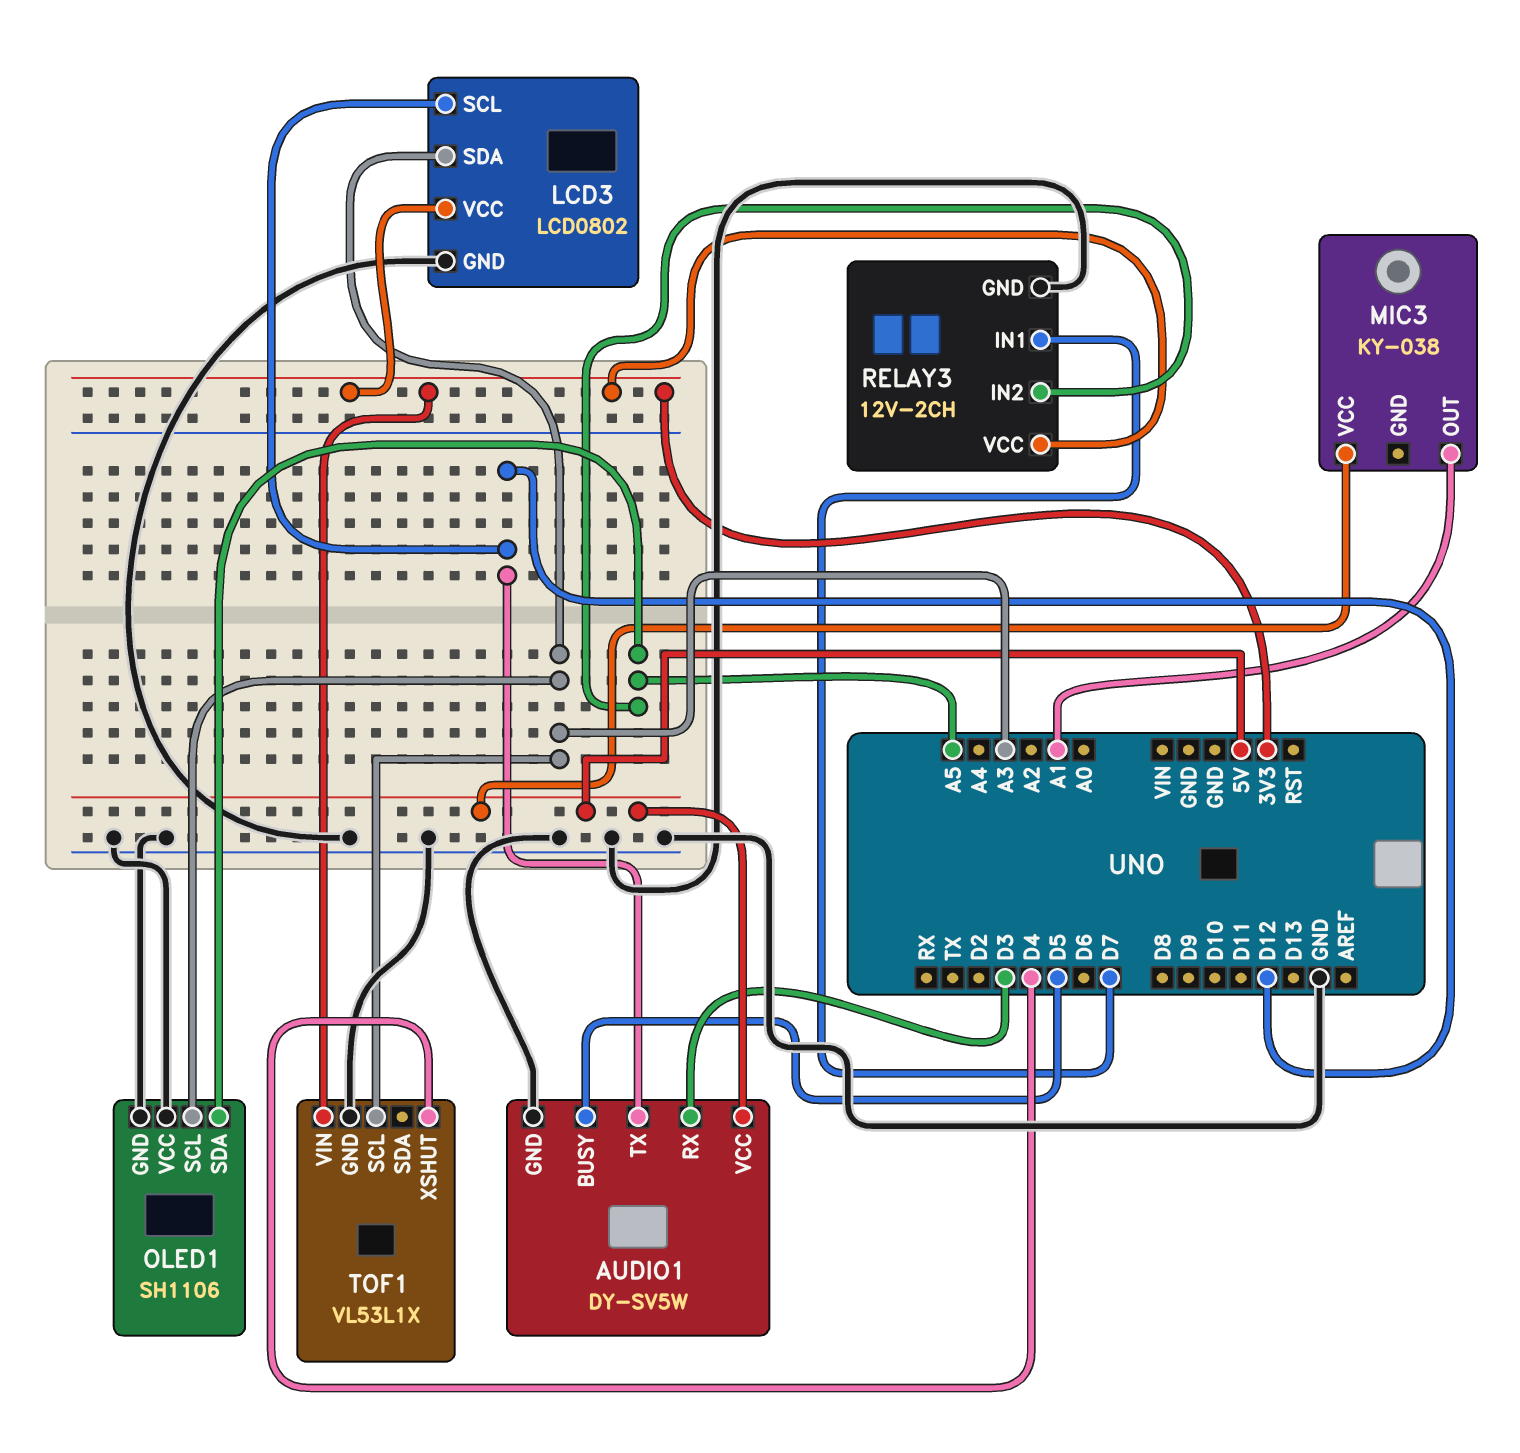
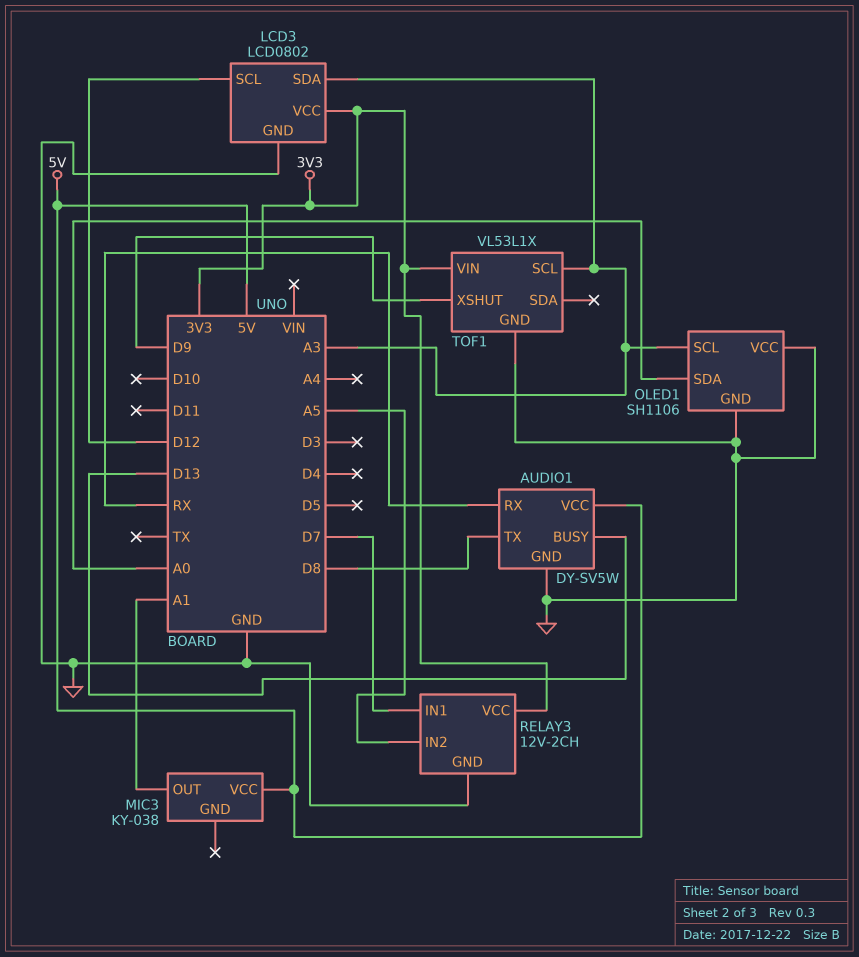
AUDIO1 pin BUSY: D5 -> D13
AUDIO1 pin RX: D3 -> RX
AUDIO1 pin TX: D12 -> D8
OLED1 pin SDA: A5 -> A0
TOF1 pin XSHUT: D4 -> D9

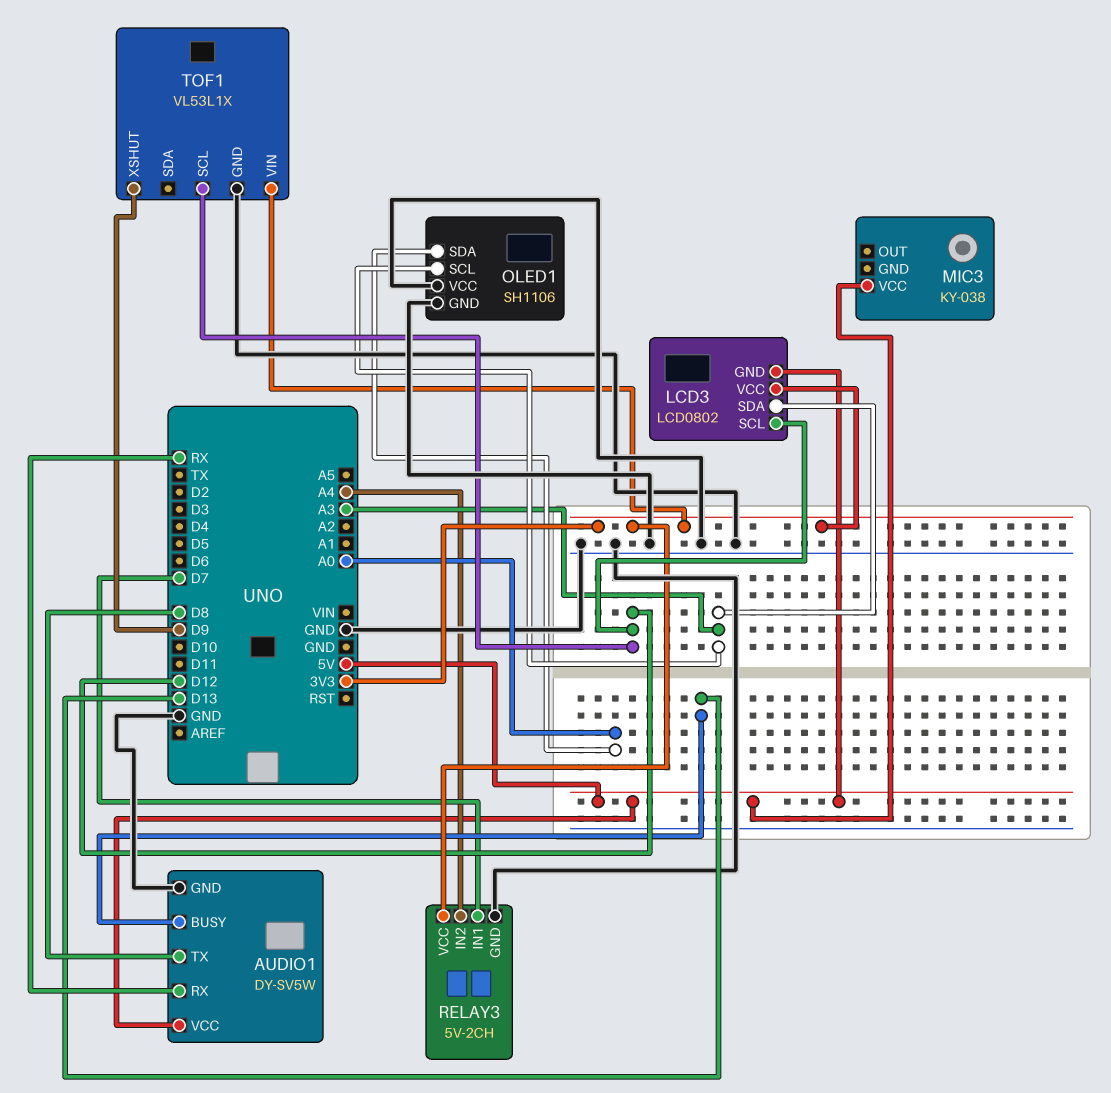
LCD3 pin GND: GND -> 5V
MIC3 pin OUT: A1 -> none
RELAY3: 12V-2CH -> 5V-2CH
RELAY3 pin IN2: A5 -> A4
TOF1 pin SCL: A3 -> D12

